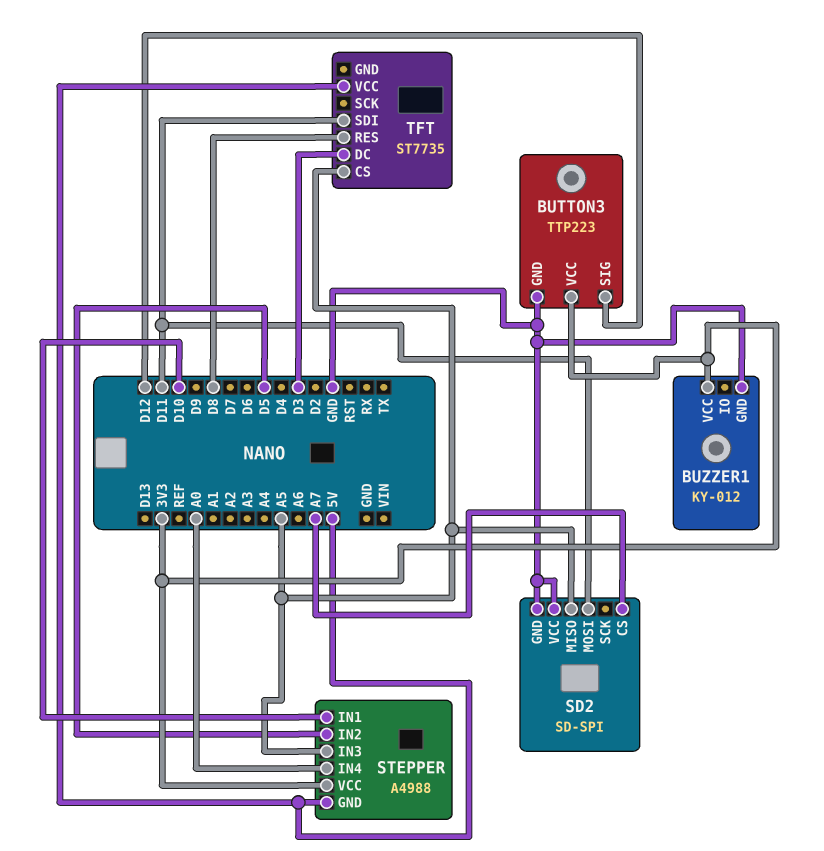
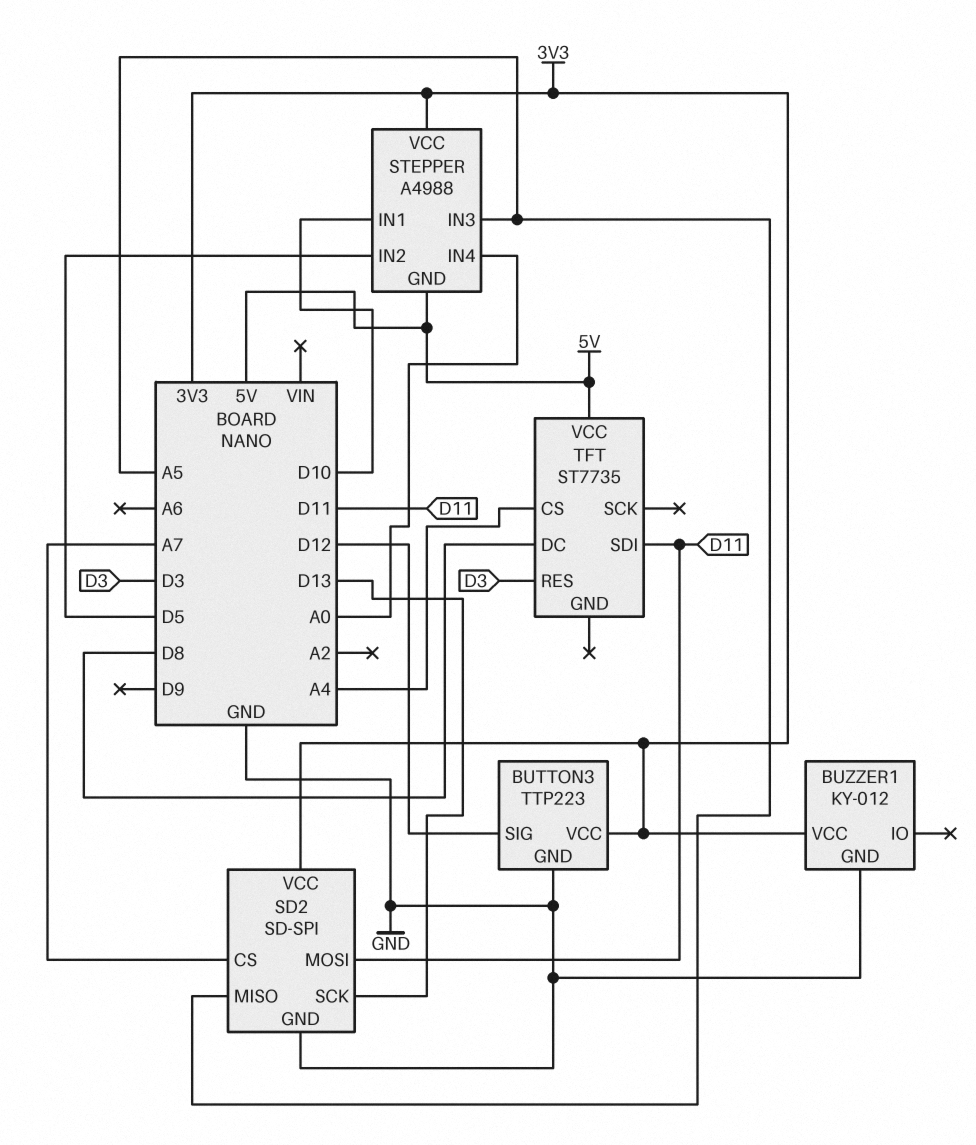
SD2 pin SCK: none -> D13
SD2 pin VCC: GND -> 3V3
TFT pin CS: A5 -> A4
TFT pin DC: D3 -> D8
TFT pin RES: D8 -> D3

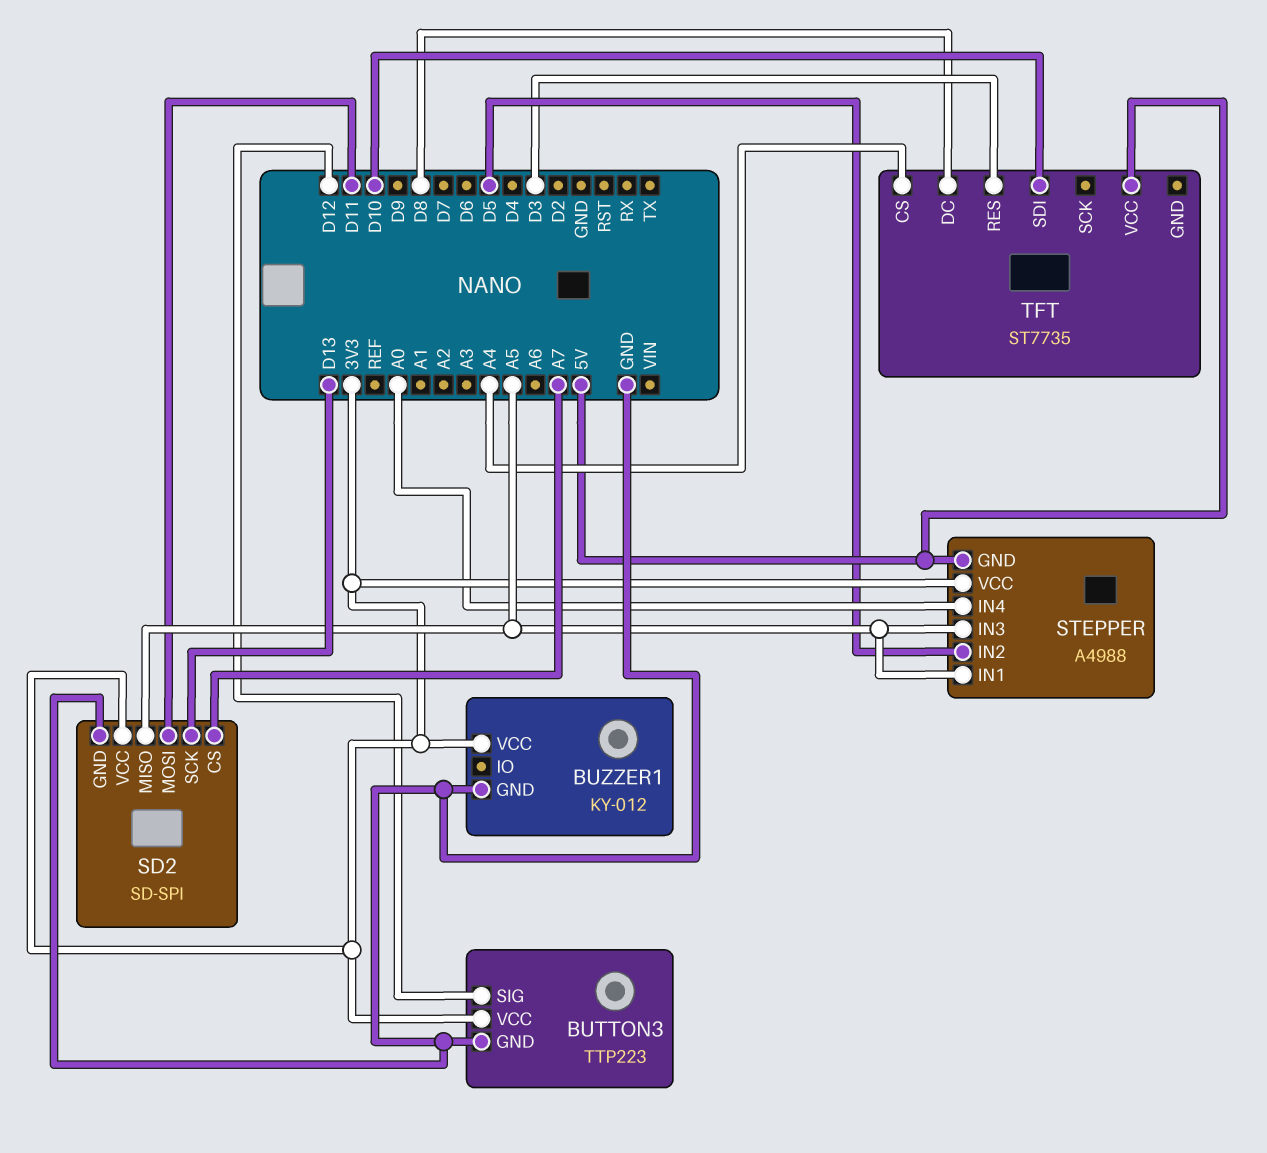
STEPPER pin IN1: D10 -> A5
TFT pin SDI: D11 -> D10

